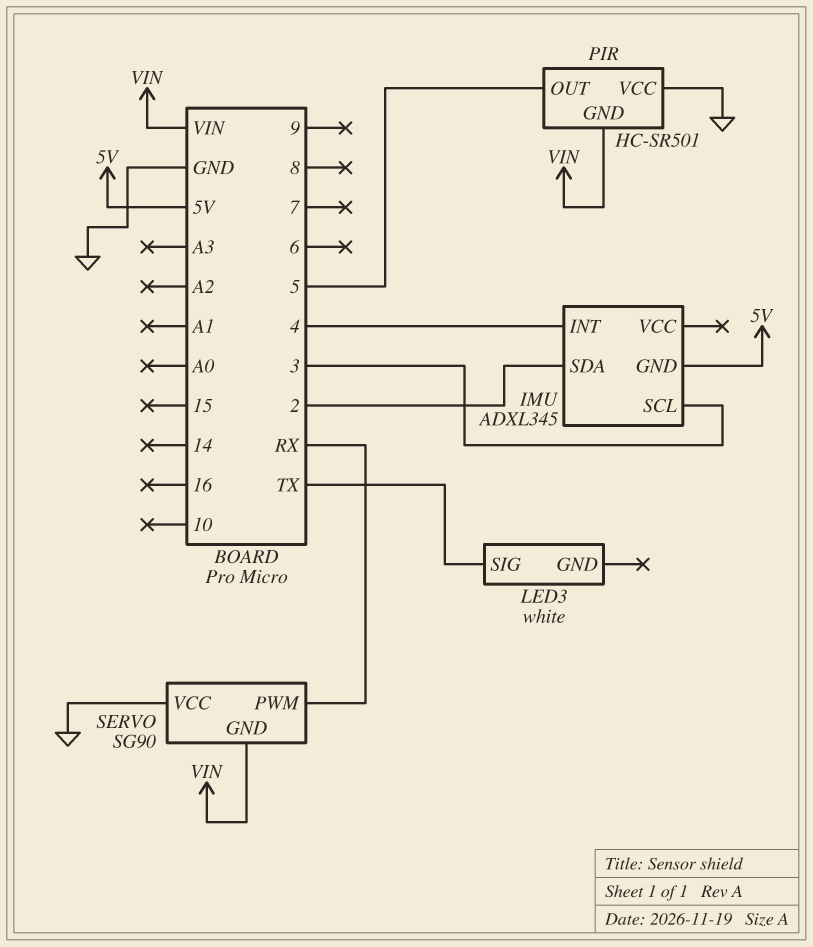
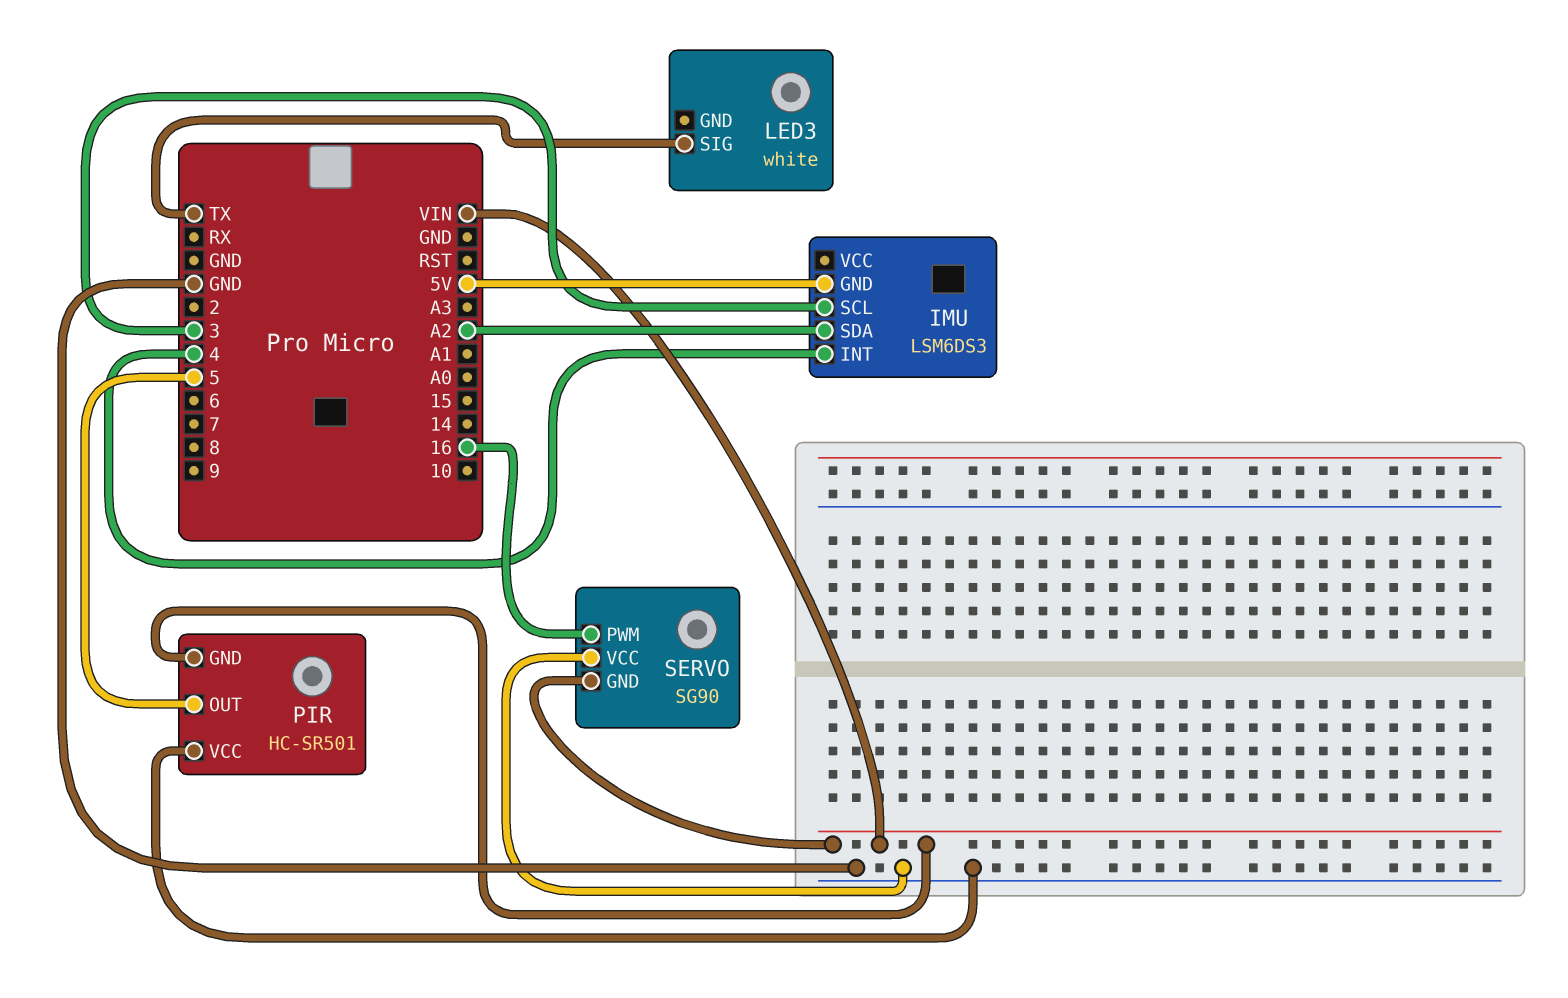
IMU: ADXL345 -> LSM6DS3
IMU pin SDA: 2 -> A2
SERVO pin PWM: RX -> 16

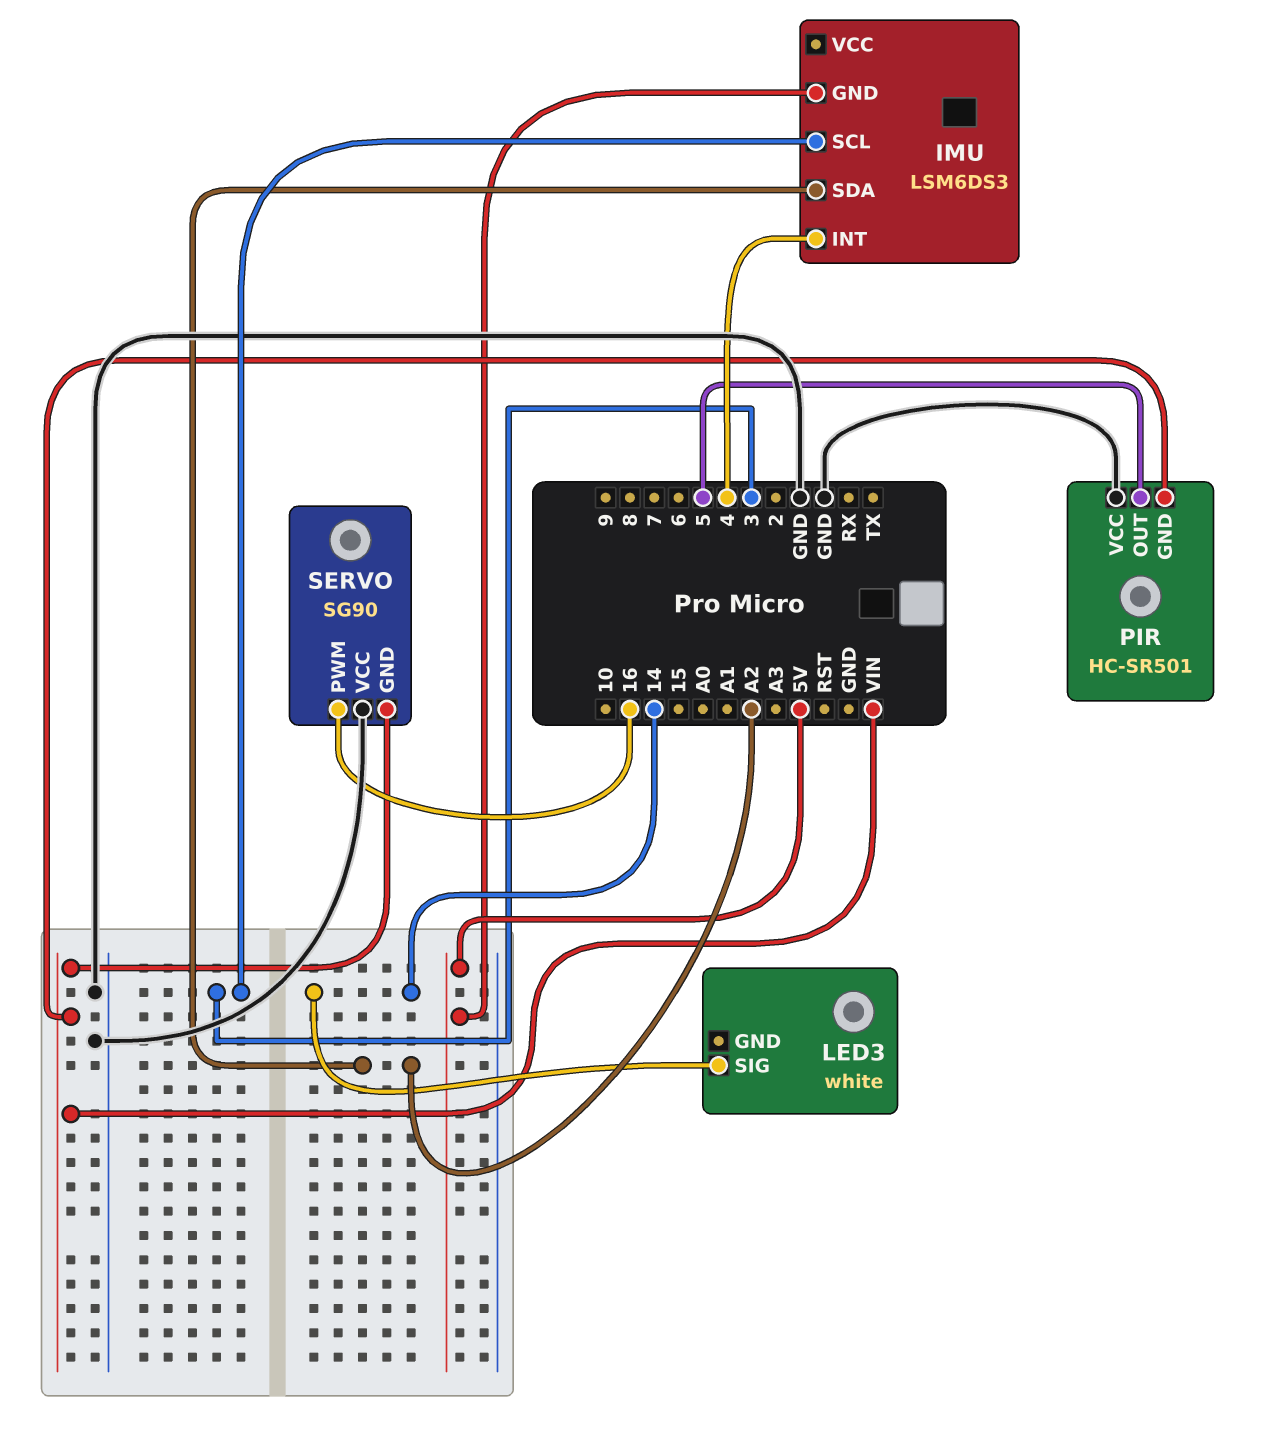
LED3 pin SIG: TX -> 14

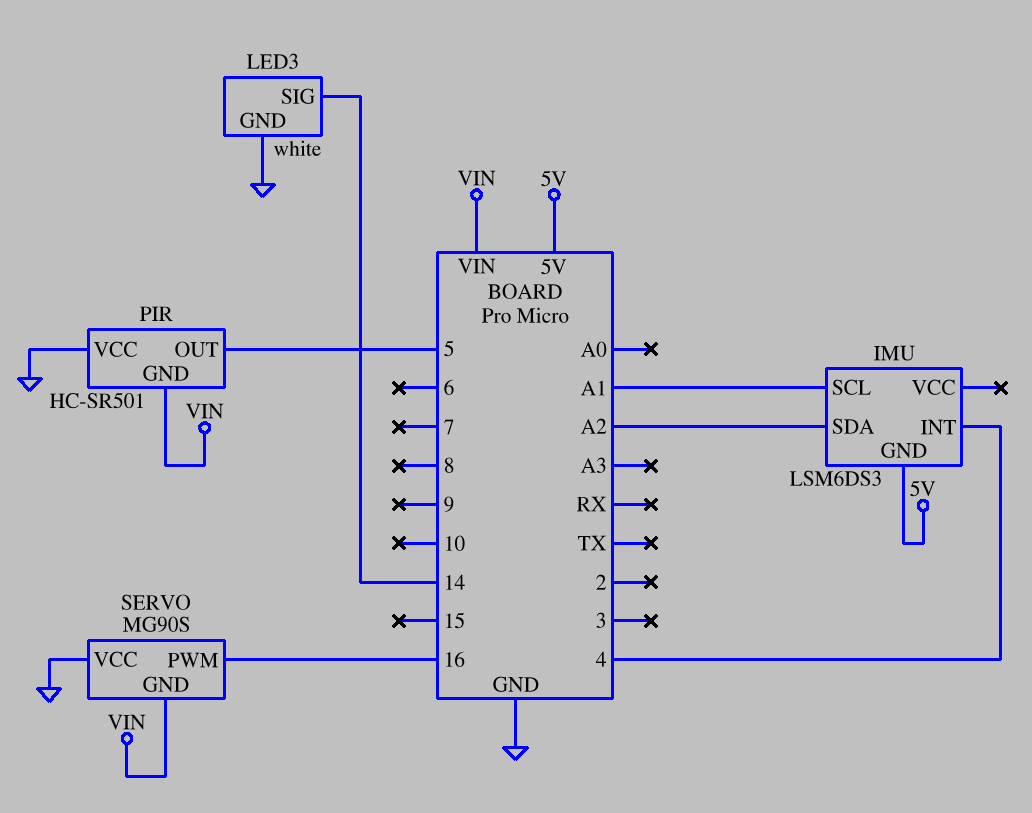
IMU pin SCL: 3 -> A1
LED3 pin GND: none -> GND
SERVO: SG90 -> MG90S

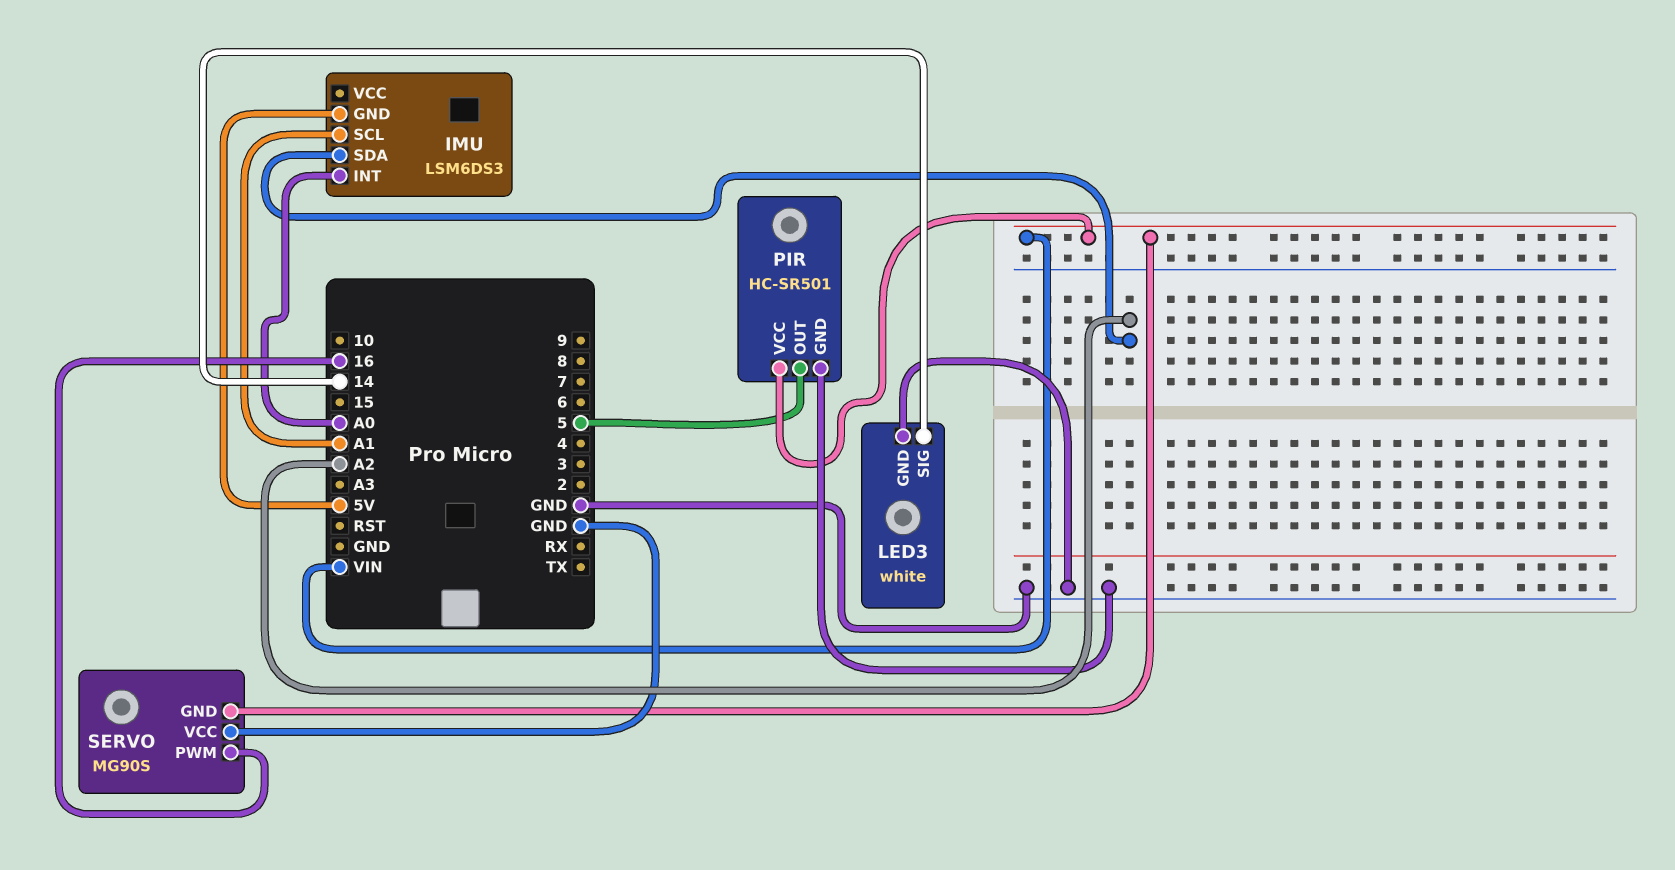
IMU pin INT: 4 -> A0
PIR pin GND: VIN -> GND
PIR pin VCC: GND -> VIN

